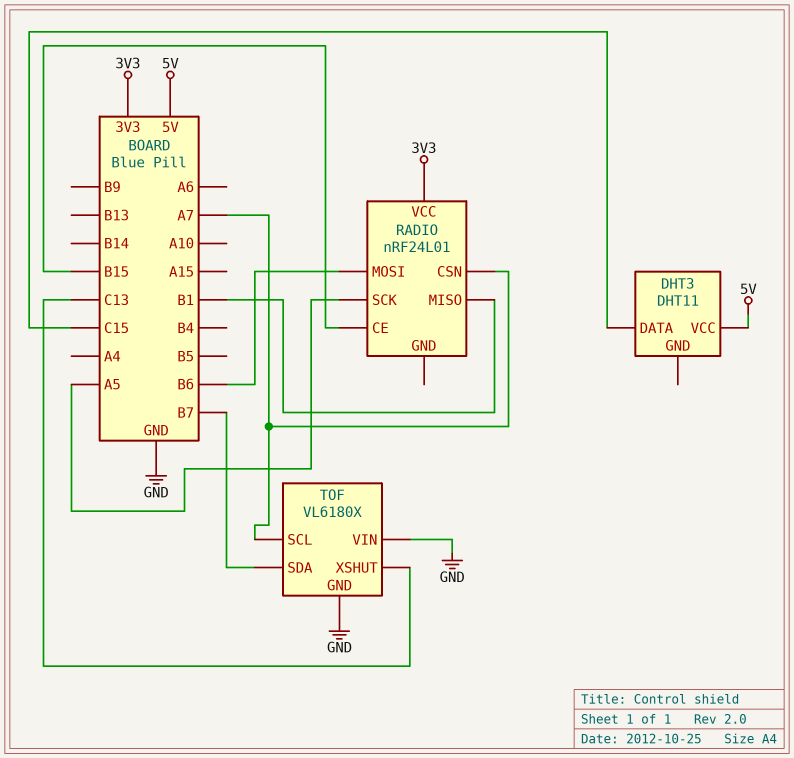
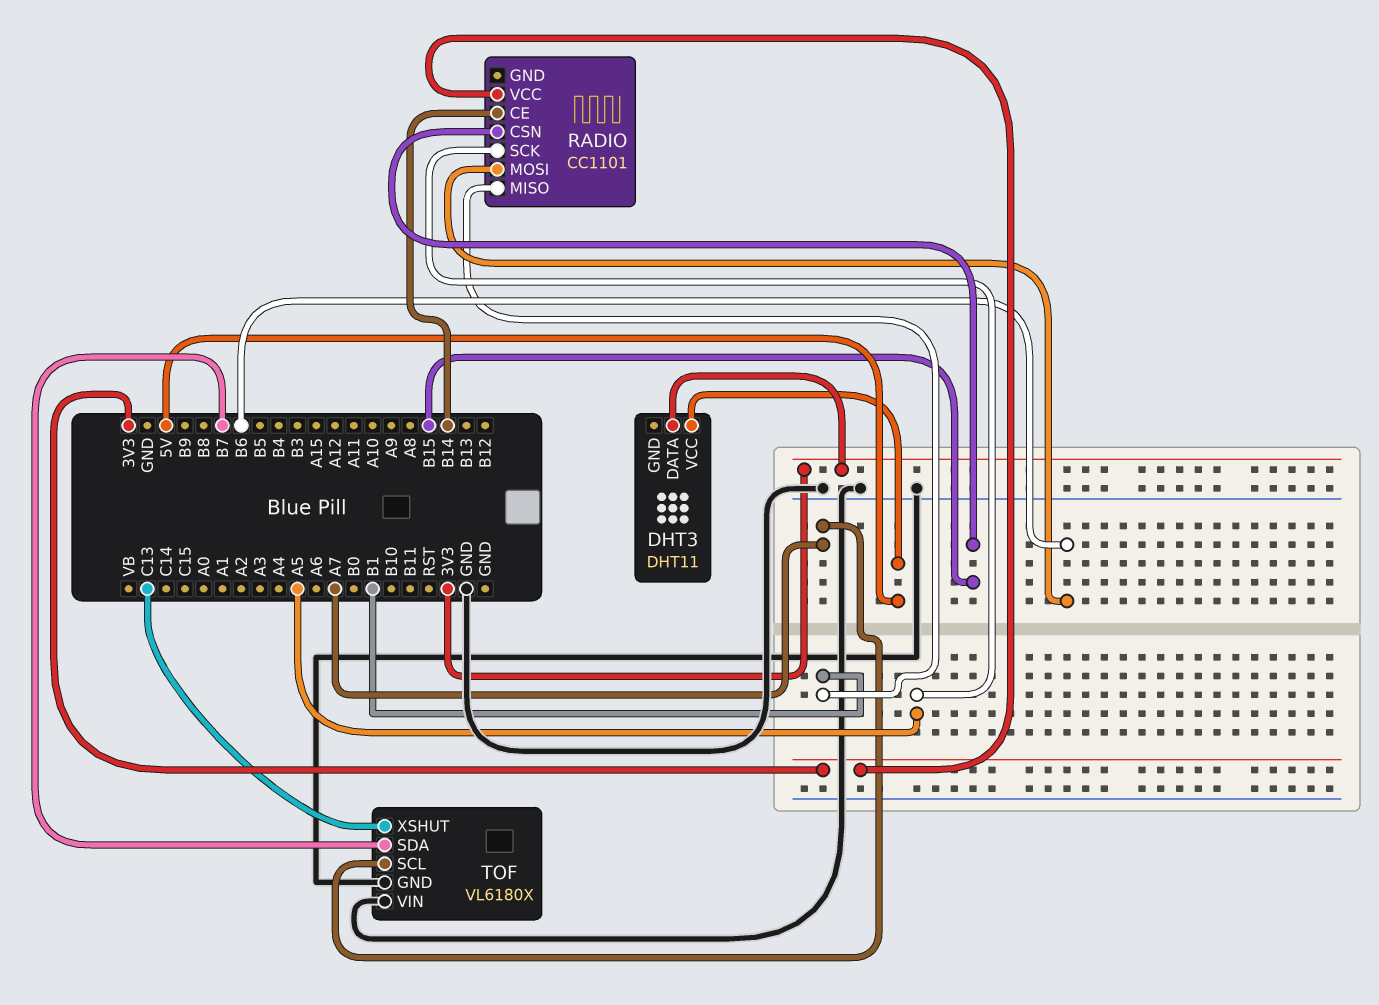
DHT3 pin DATA: C15 -> 3V3
RADIO: nRF24L01 -> CC1101
RADIO pin CE: B15 -> B14
RADIO pin CSN: A7 -> B15

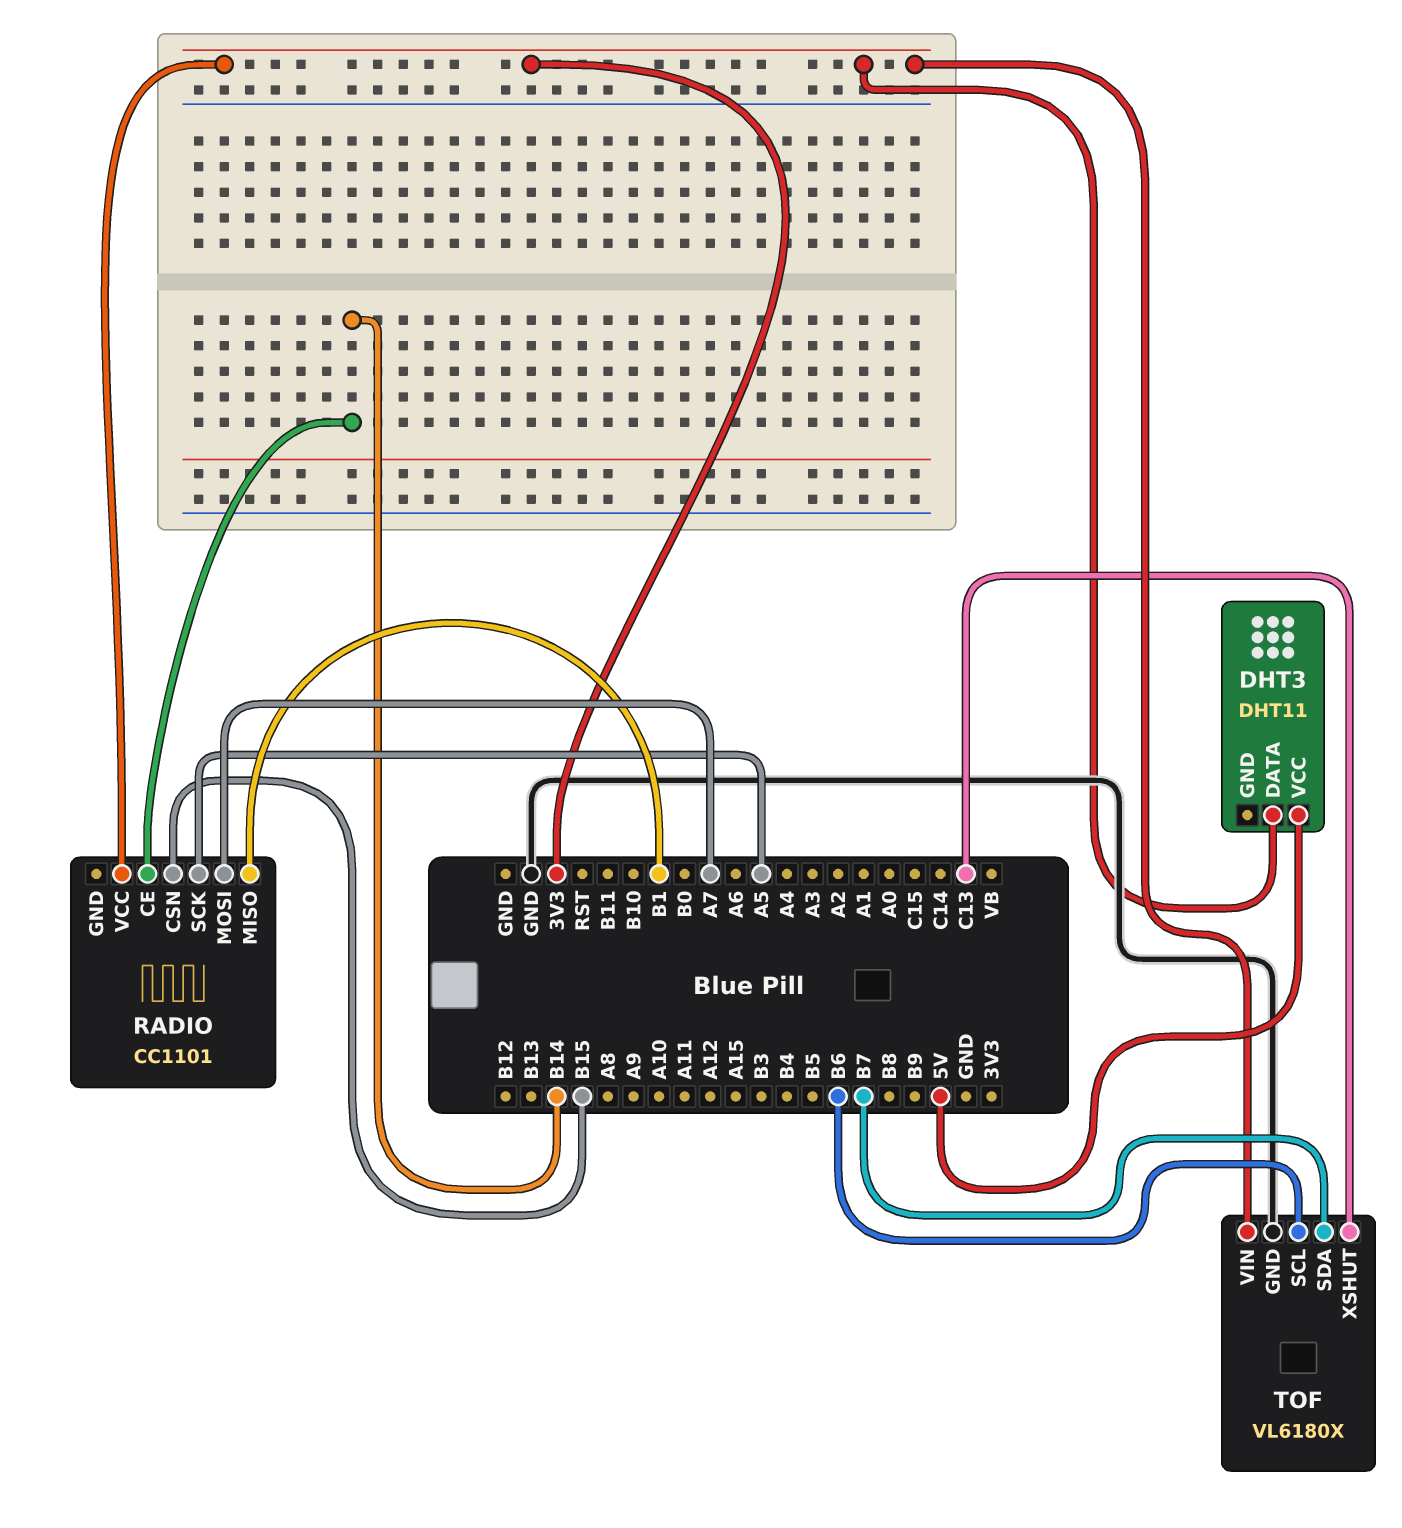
RADIO pin MOSI: B6 -> A7
TOF pin SCL: A7 -> B6
TOF pin VIN: GND -> 3V3

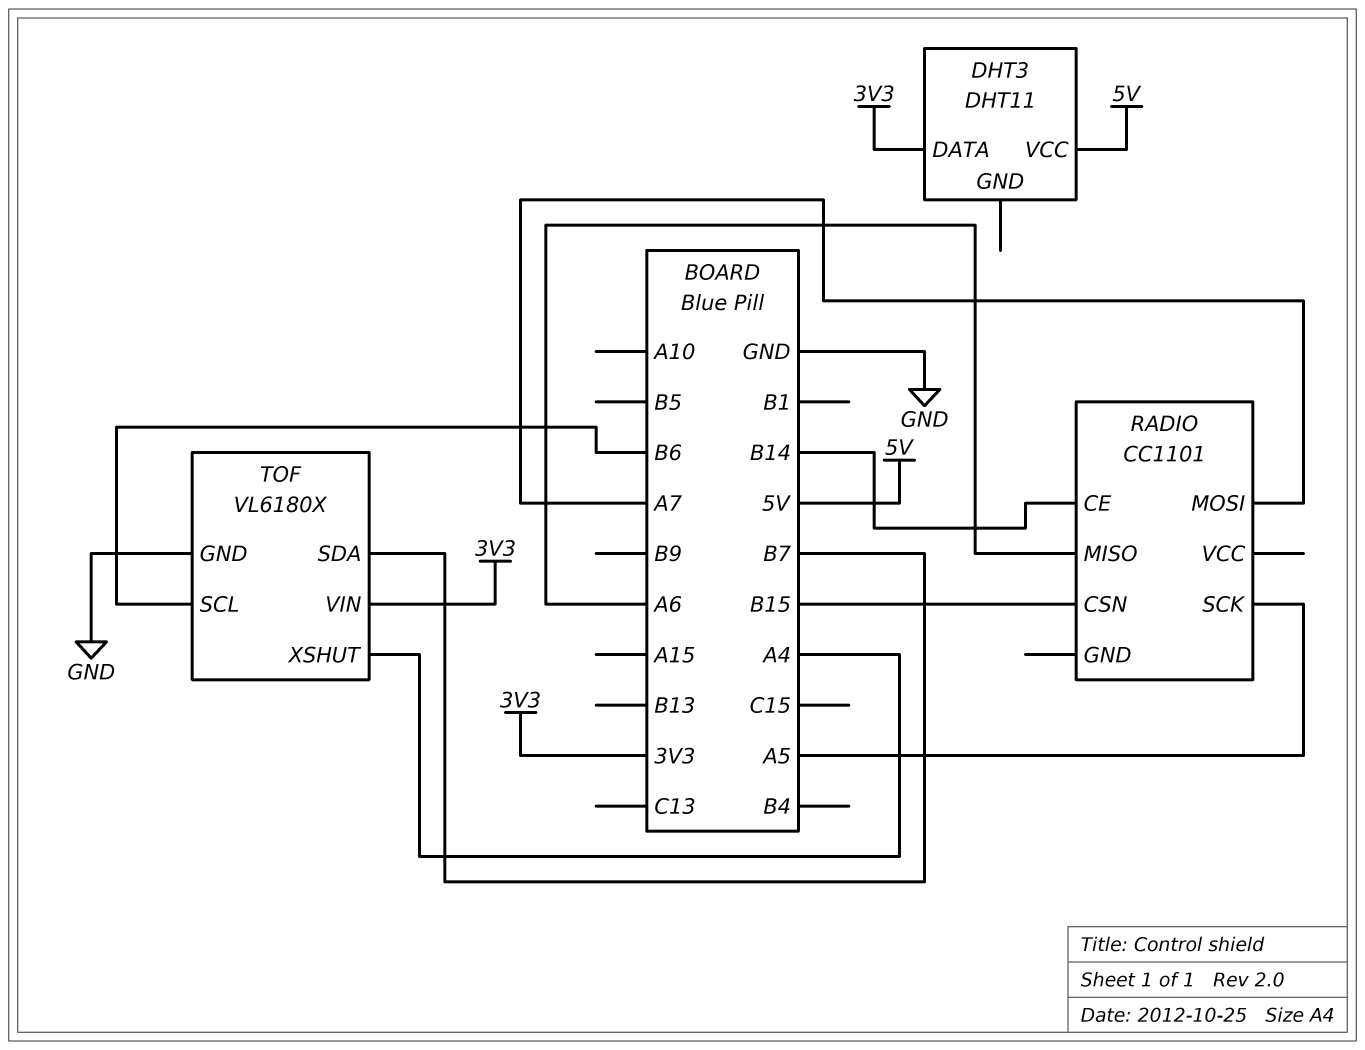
RADIO pin MISO: B1 -> A6
RADIO pin VCC: 3V3 -> none
TOF pin XSHUT: C13 -> A4

